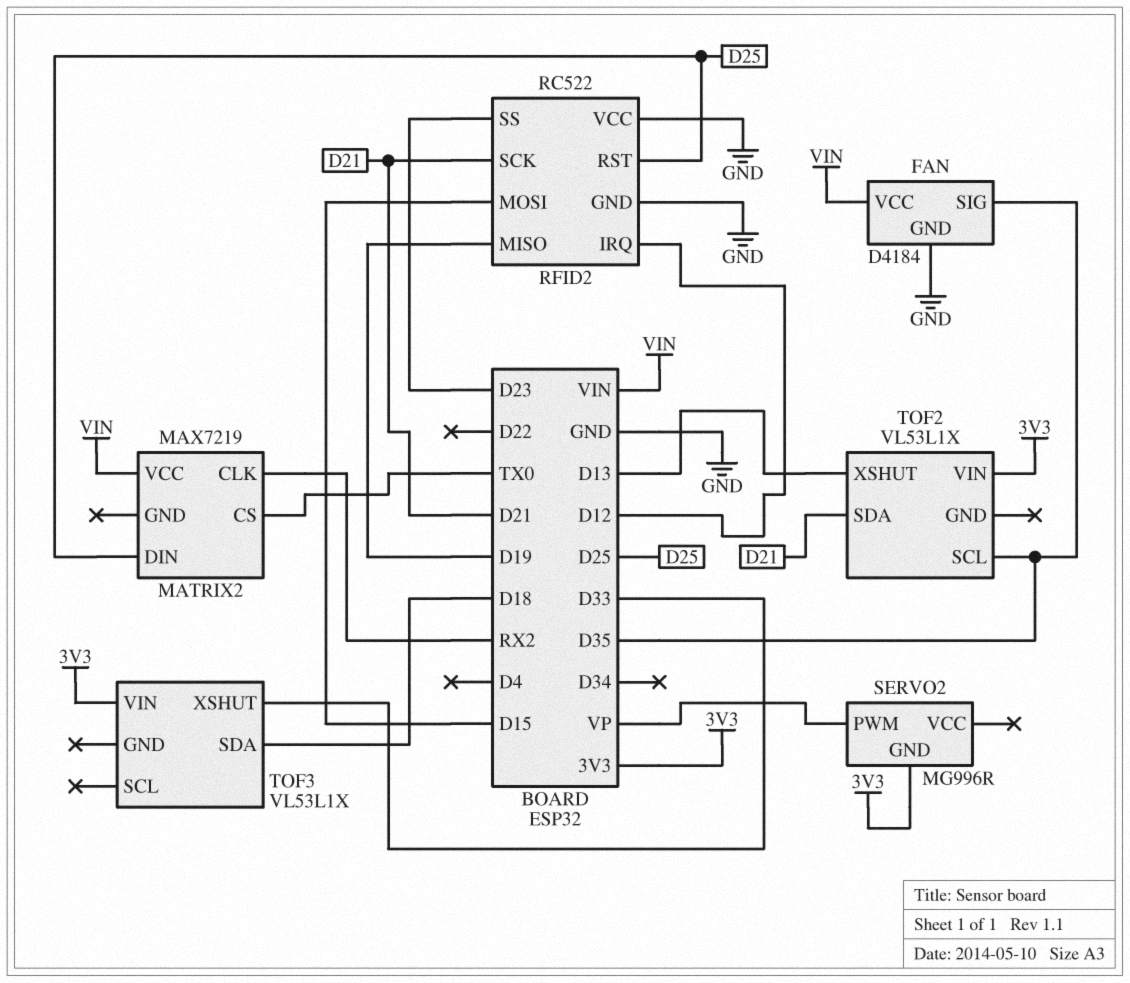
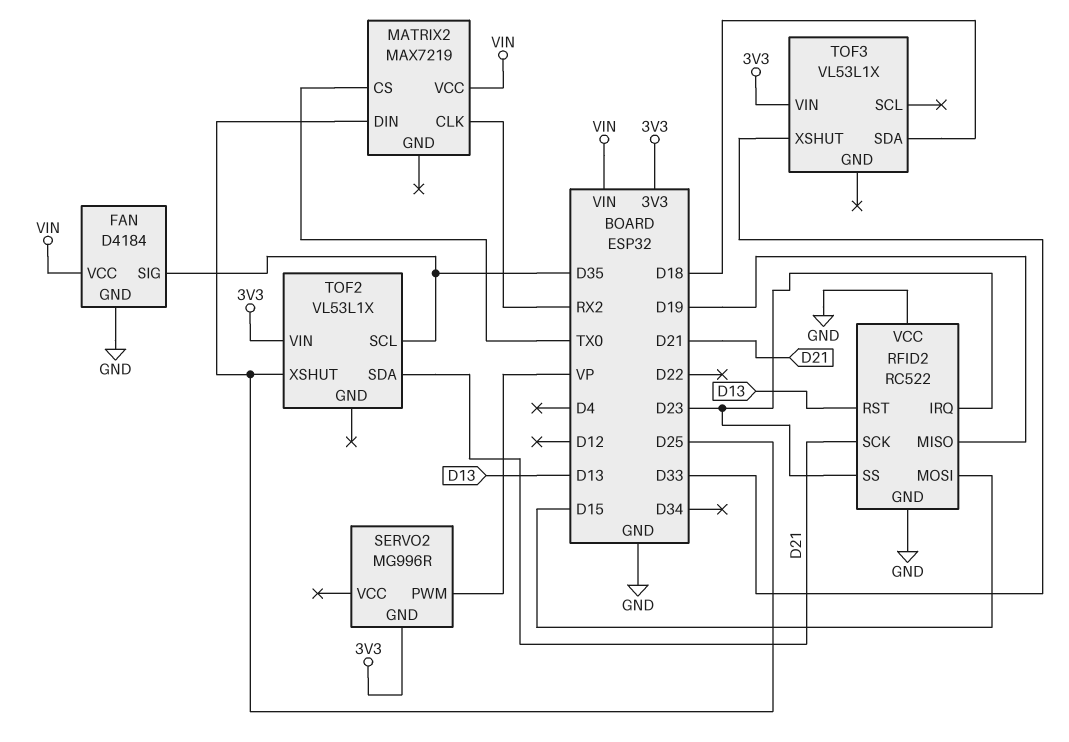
RFID2 pin IRQ: D12 -> D23
RFID2 pin RST: D25 -> D13
TOF2 pin XSHUT: D13 -> D25

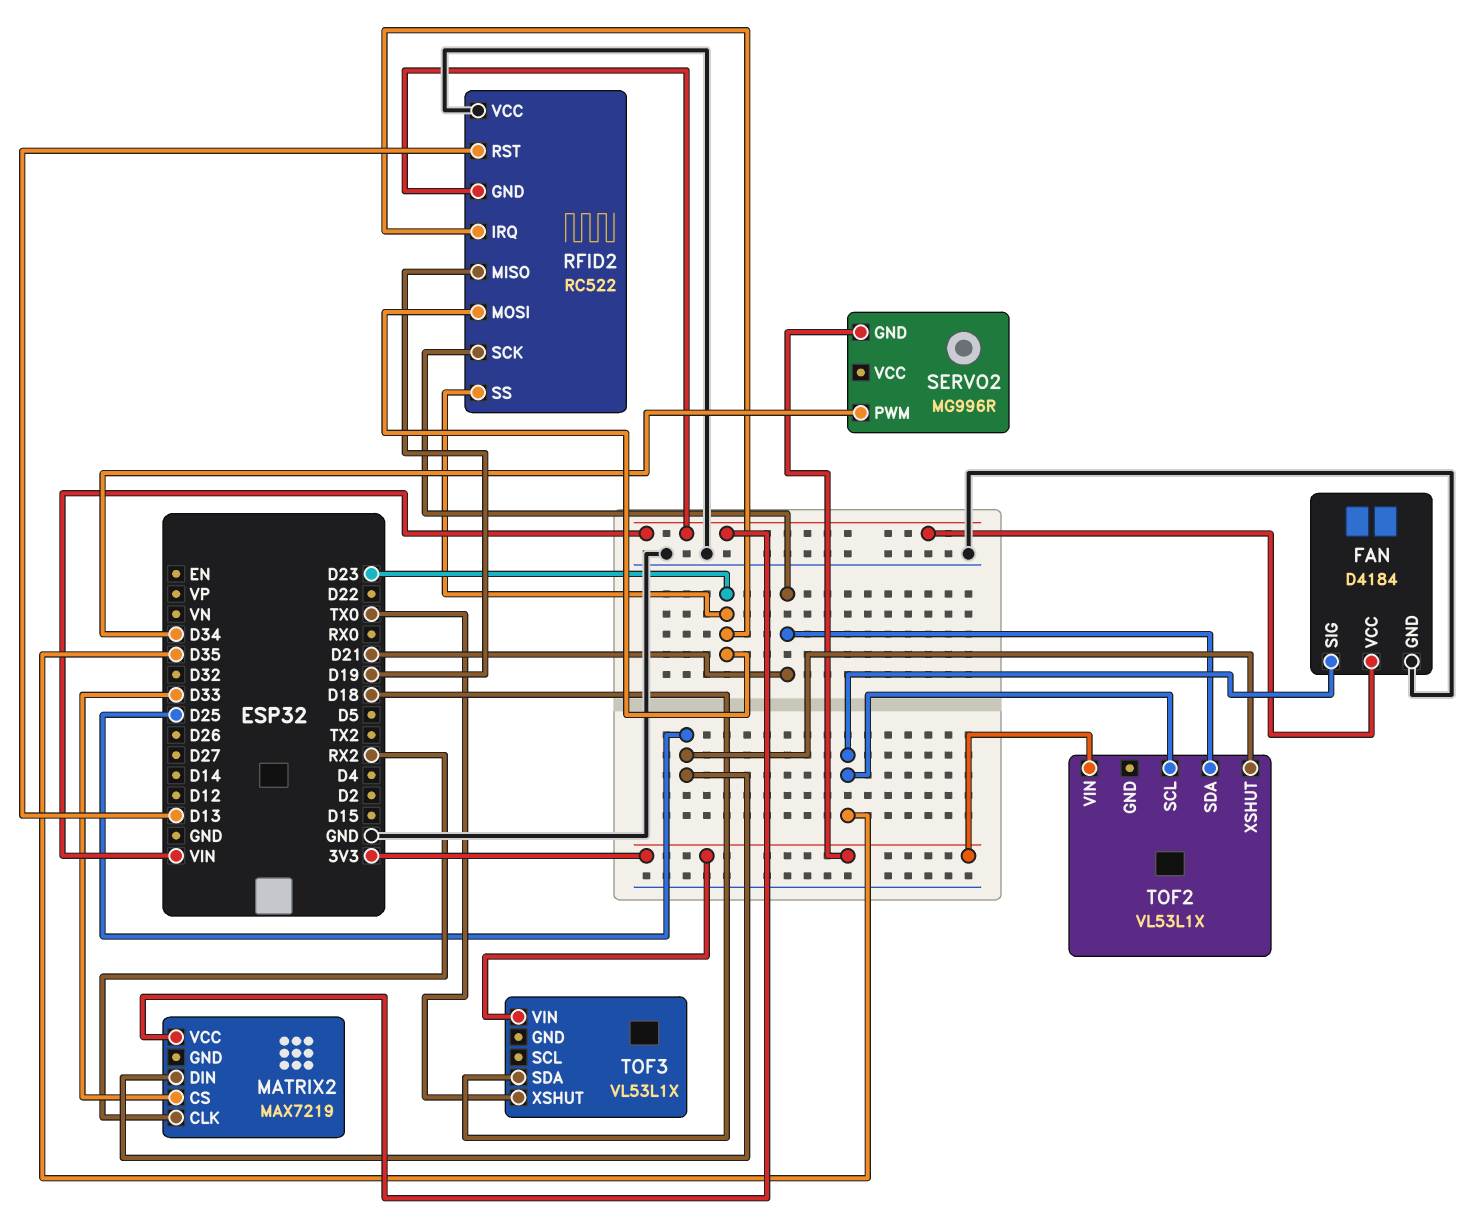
MATRIX2 pin CS: TX0 -> D33
RFID2 pin GND: GND -> VIN
RFID2 pin MOSI: D15 -> D23
SERVO2 pin PWM: VP -> D34
TOF3 pin XSHUT: D33 -> TX0

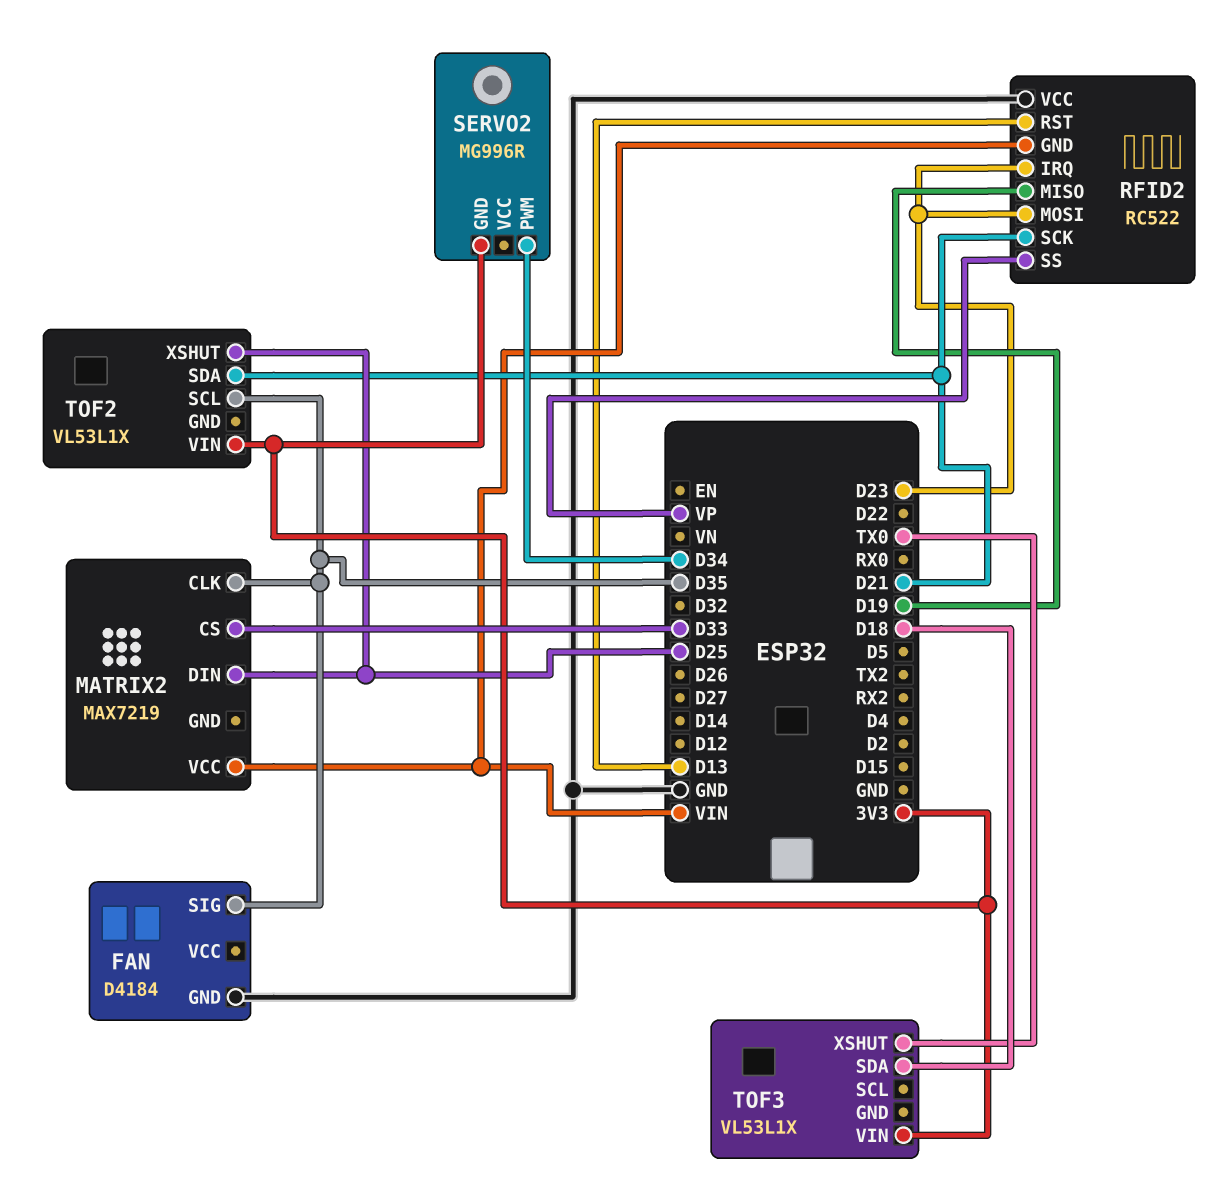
FAN pin VCC: VIN -> none
MATRIX2 pin CLK: RX2 -> D35
RFID2 pin SS: D23 -> VP

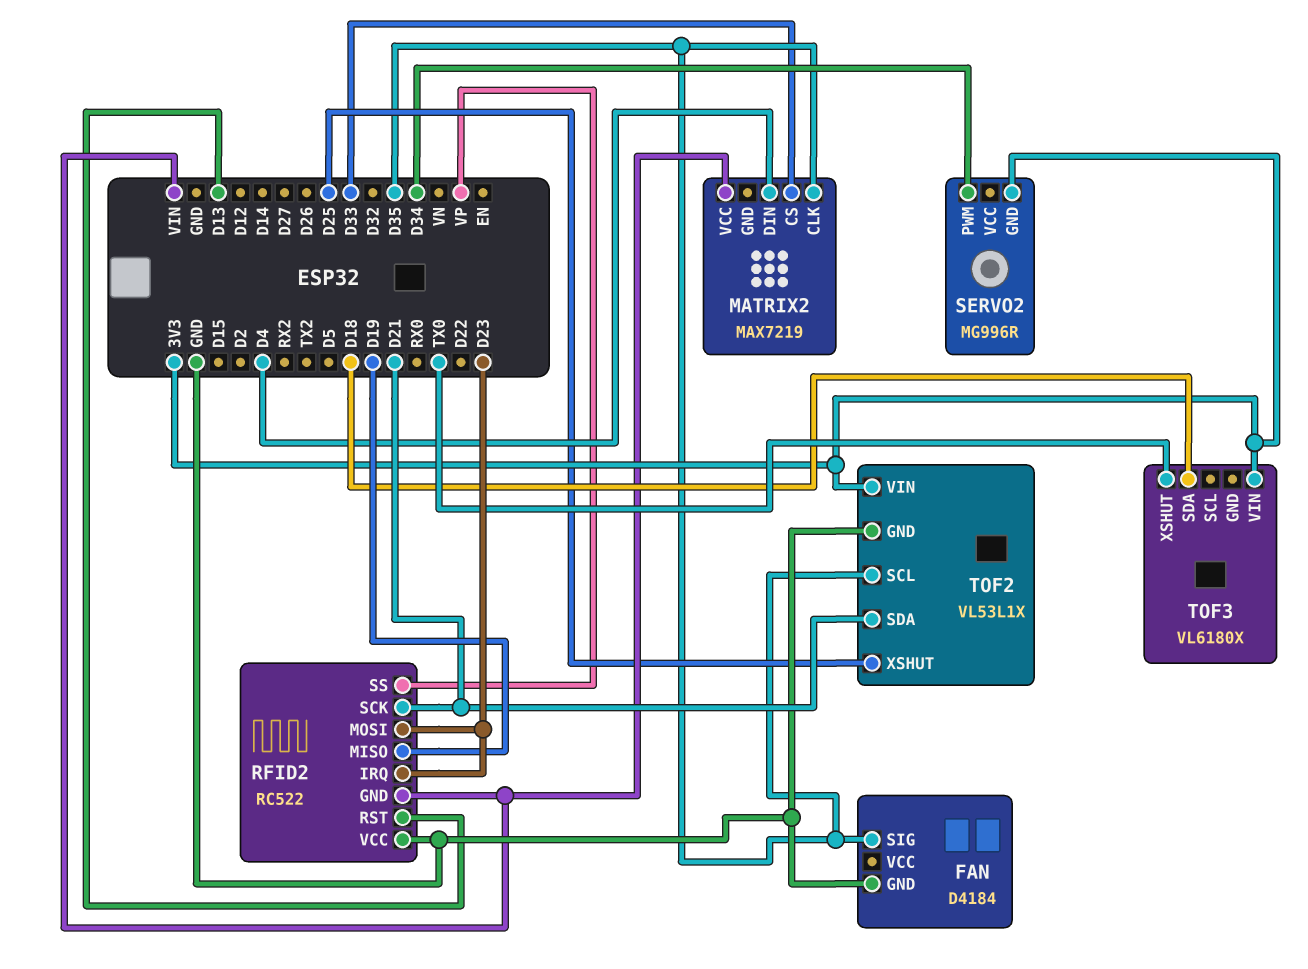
MATRIX2 pin DIN: D25 -> D4
TOF2 pin GND: none -> GND
TOF3: VL53L1X -> VL6180X

